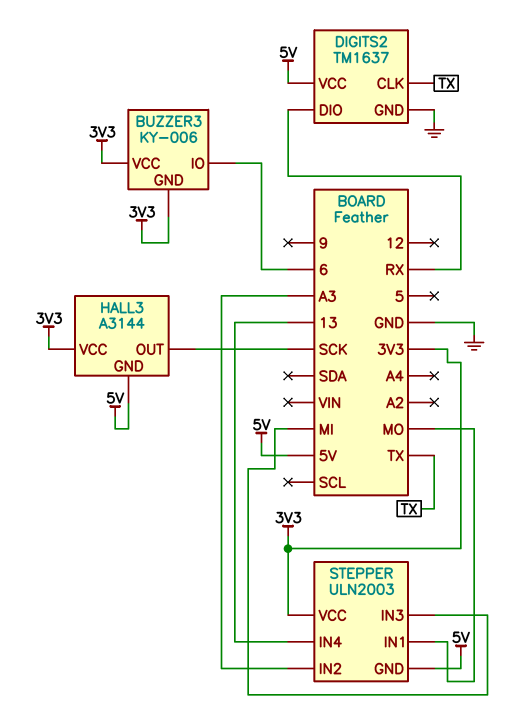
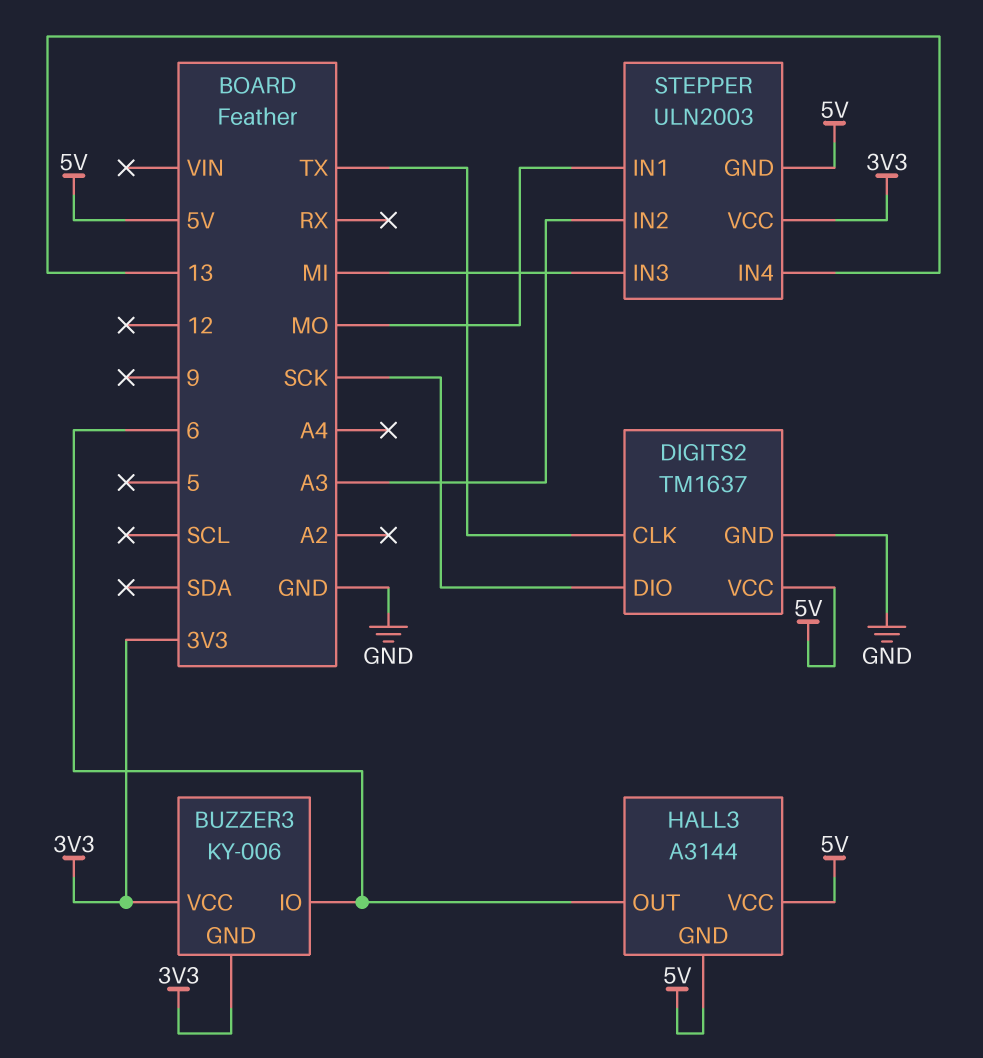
DIGITS2 pin DIO: RX -> SCK
HALL3 pin OUT: SCK -> 6
HALL3 pin VCC: 3V3 -> 5V

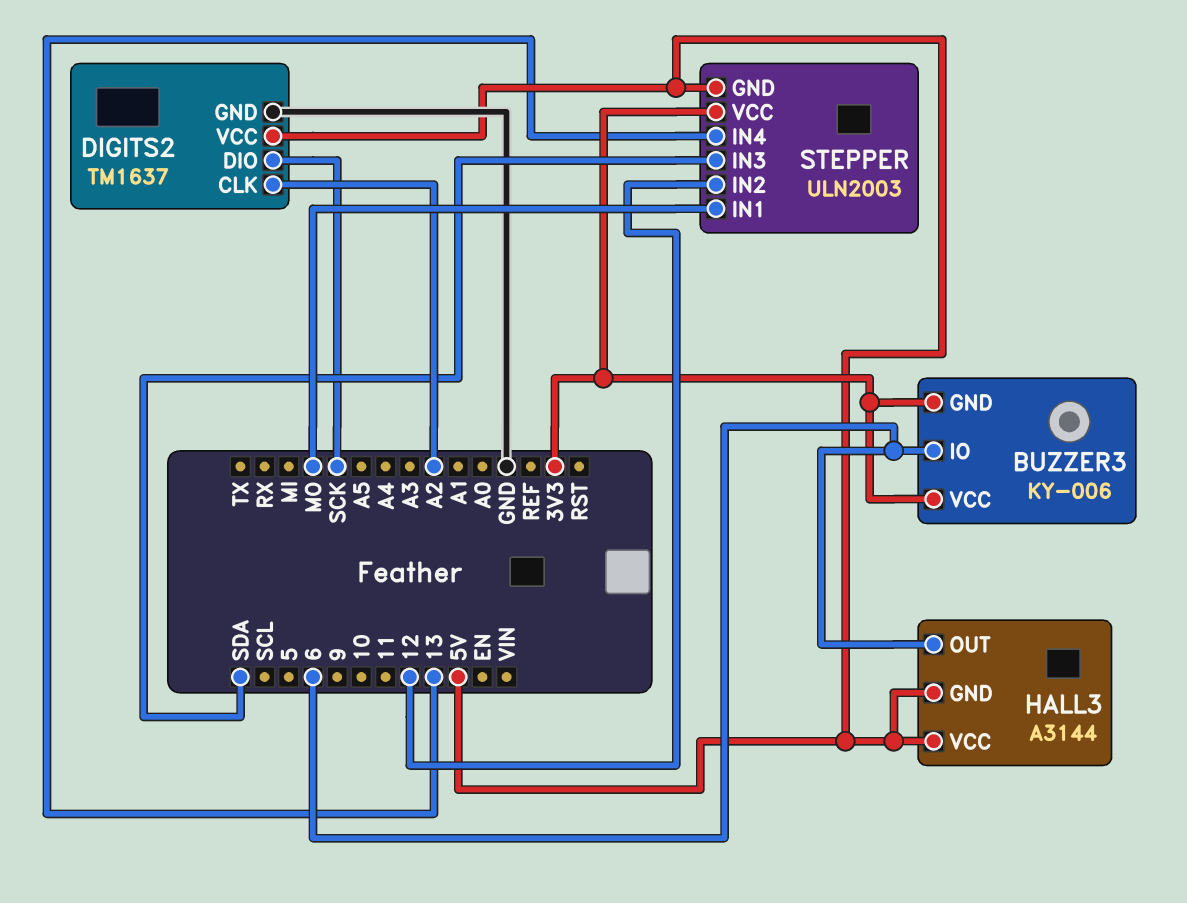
DIGITS2 pin CLK: TX -> A2
STEPPER pin IN2: A3 -> 12
STEPPER pin IN3: MI -> SDA

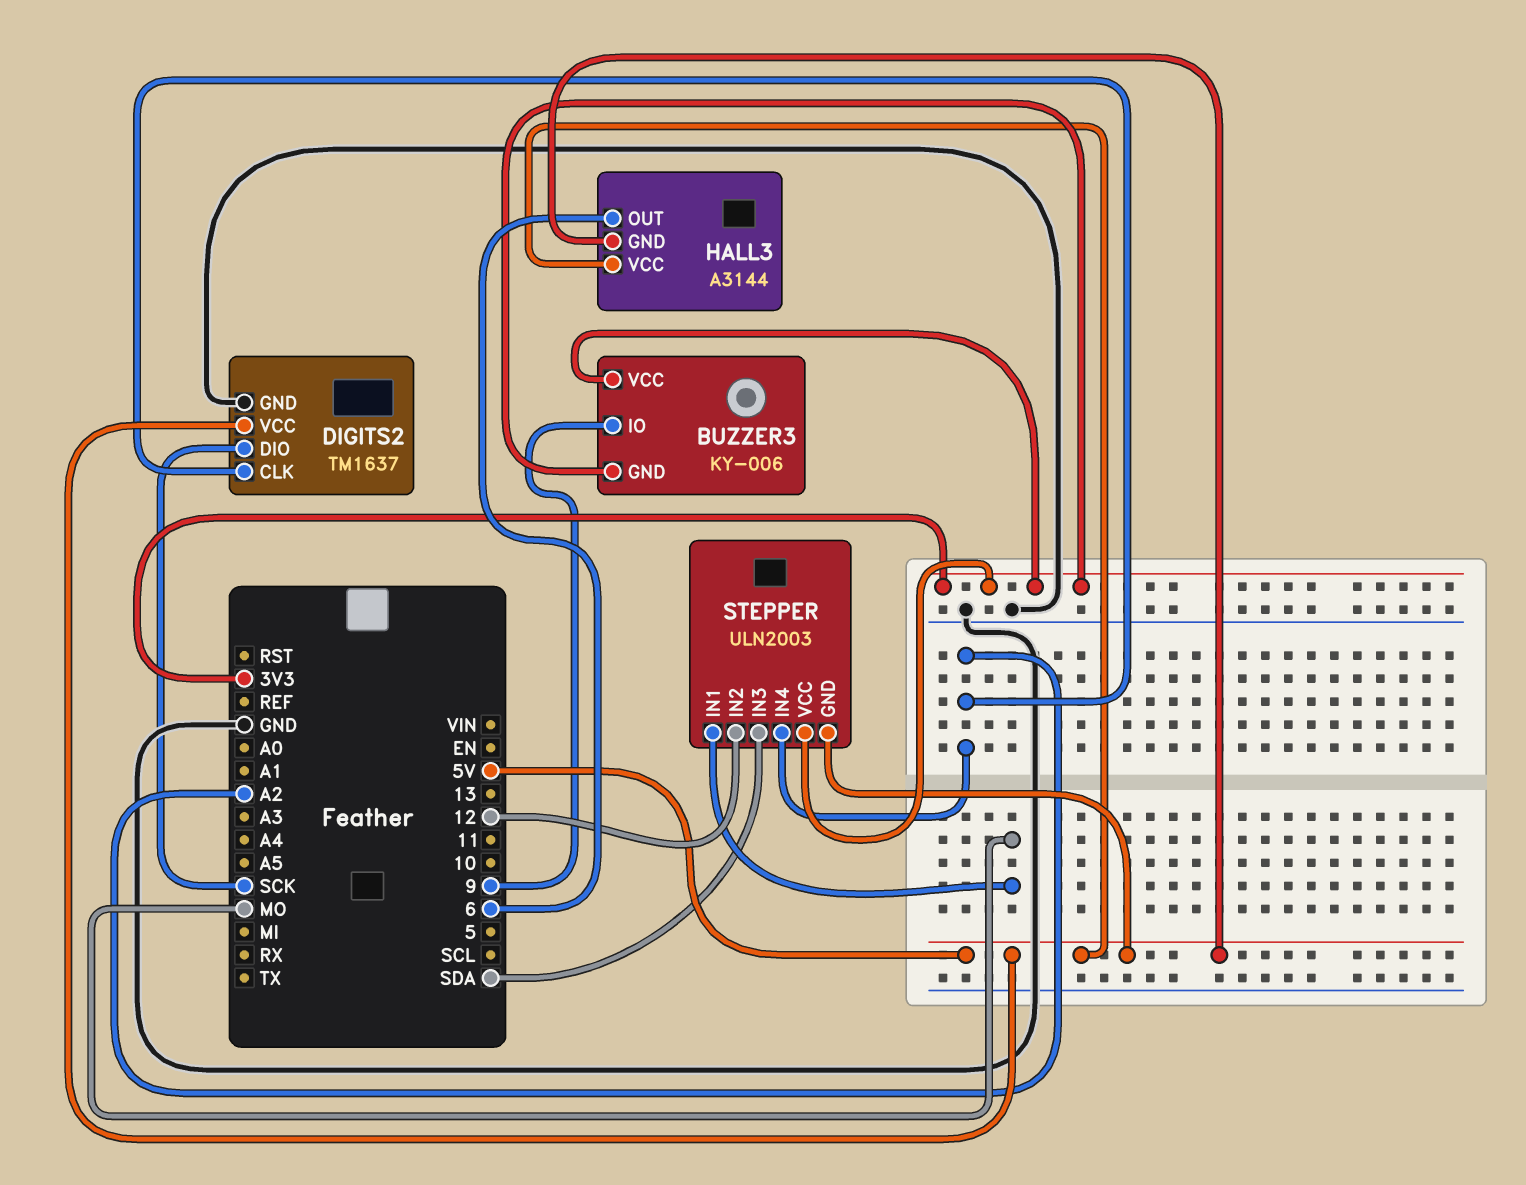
BUZZER3 pin IO: 6 -> 9
STEPPER pin IN4: 13 -> A2

